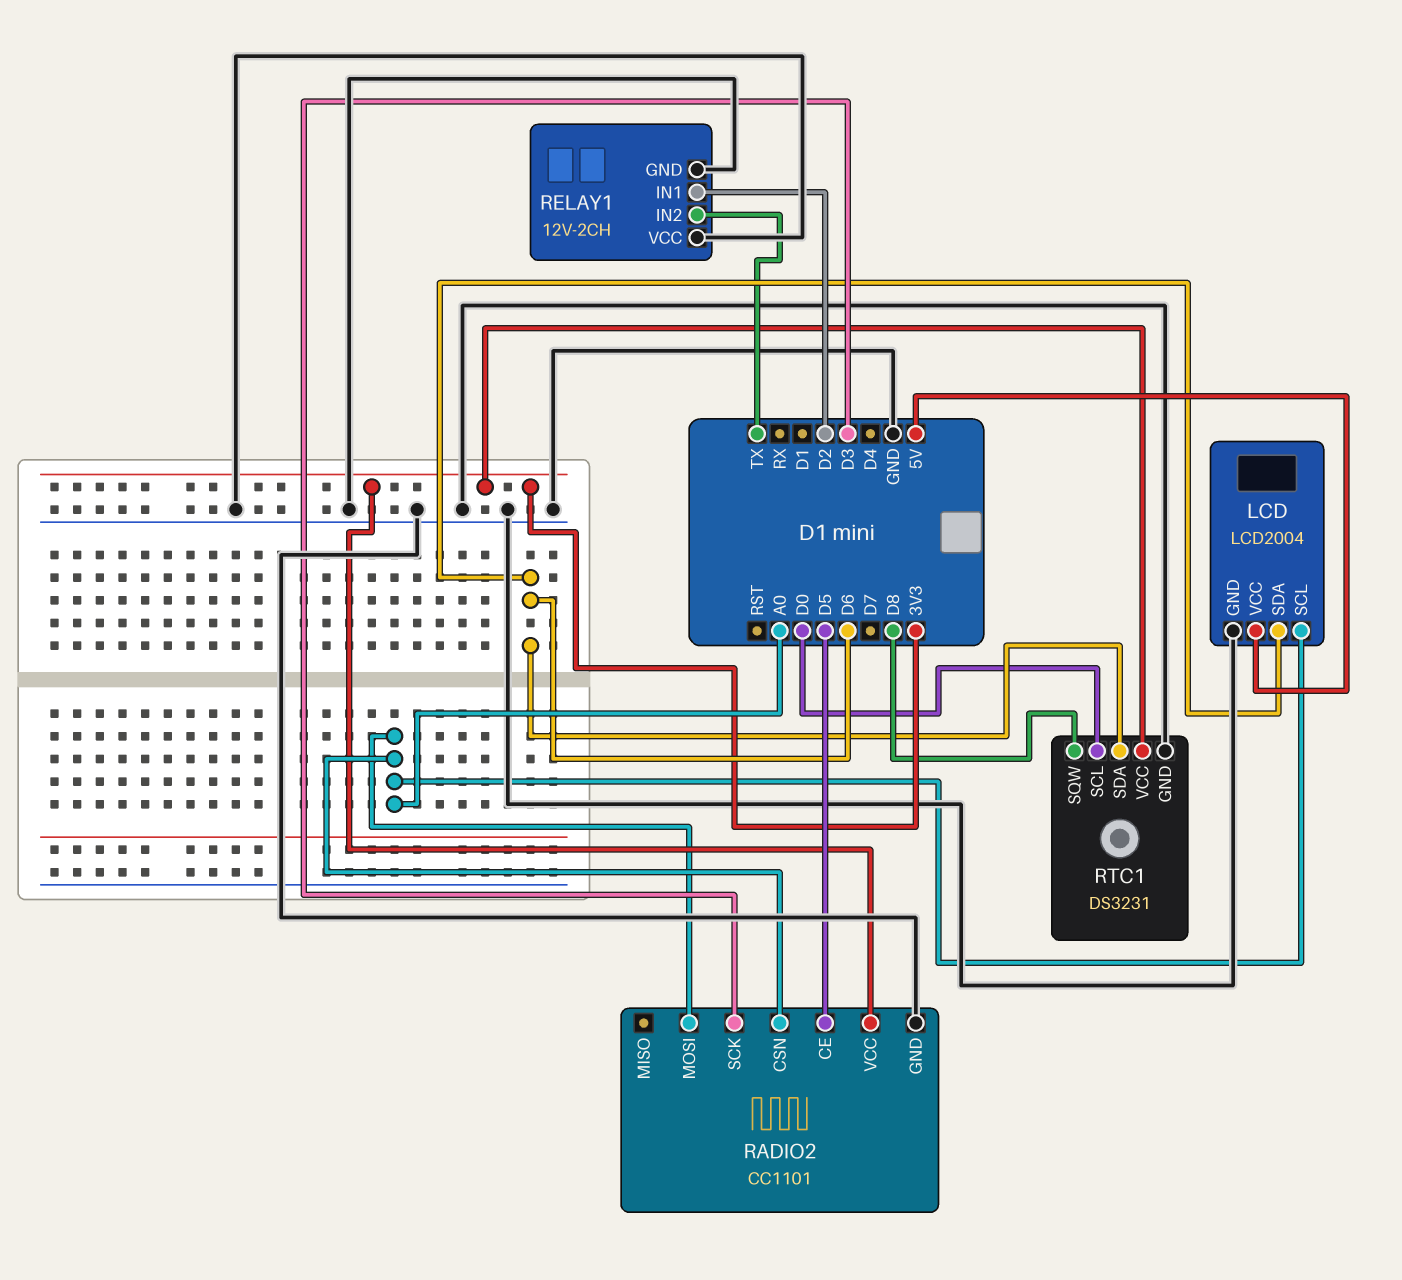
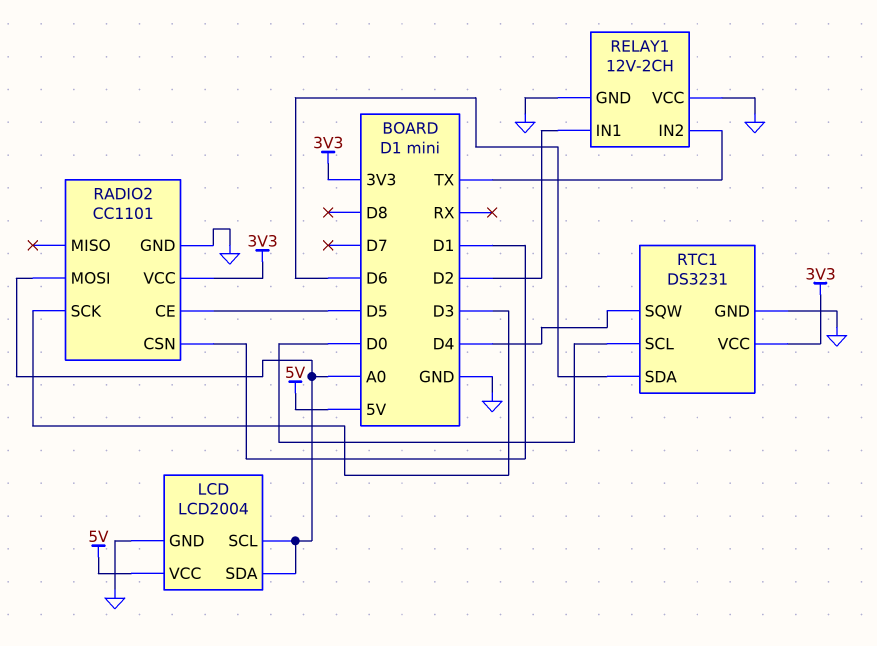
LCD pin SDA: D6 -> A0
RADIO2 pin CSN: A0 -> D1
RTC1 pin SQW: D8 -> D4

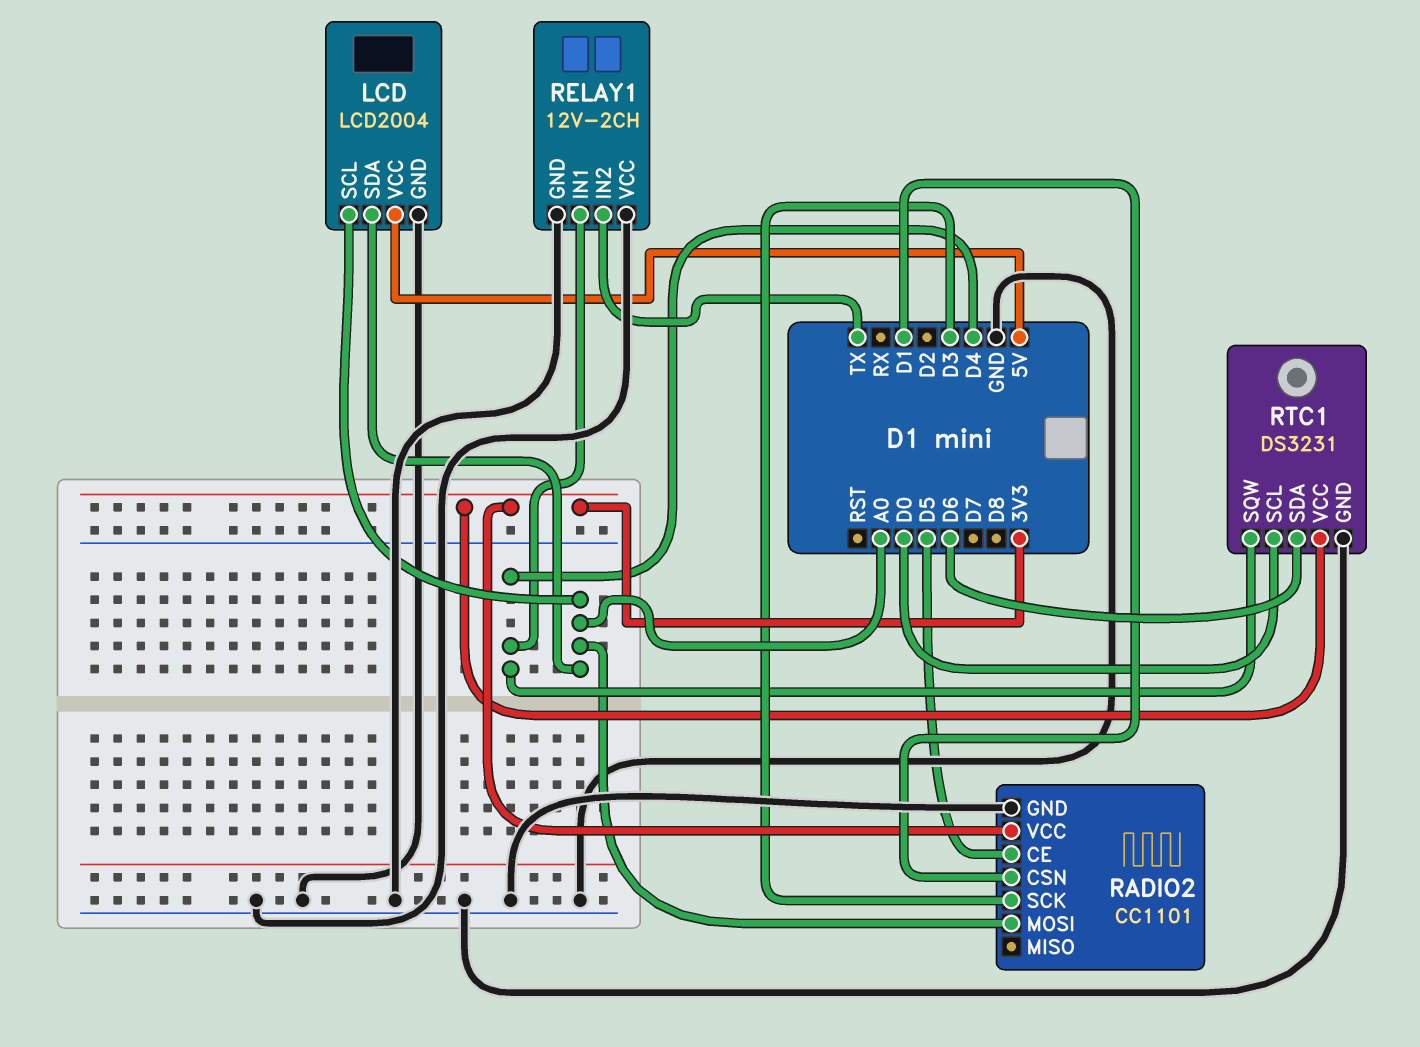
RELAY1 pin IN1: D2 -> D4

